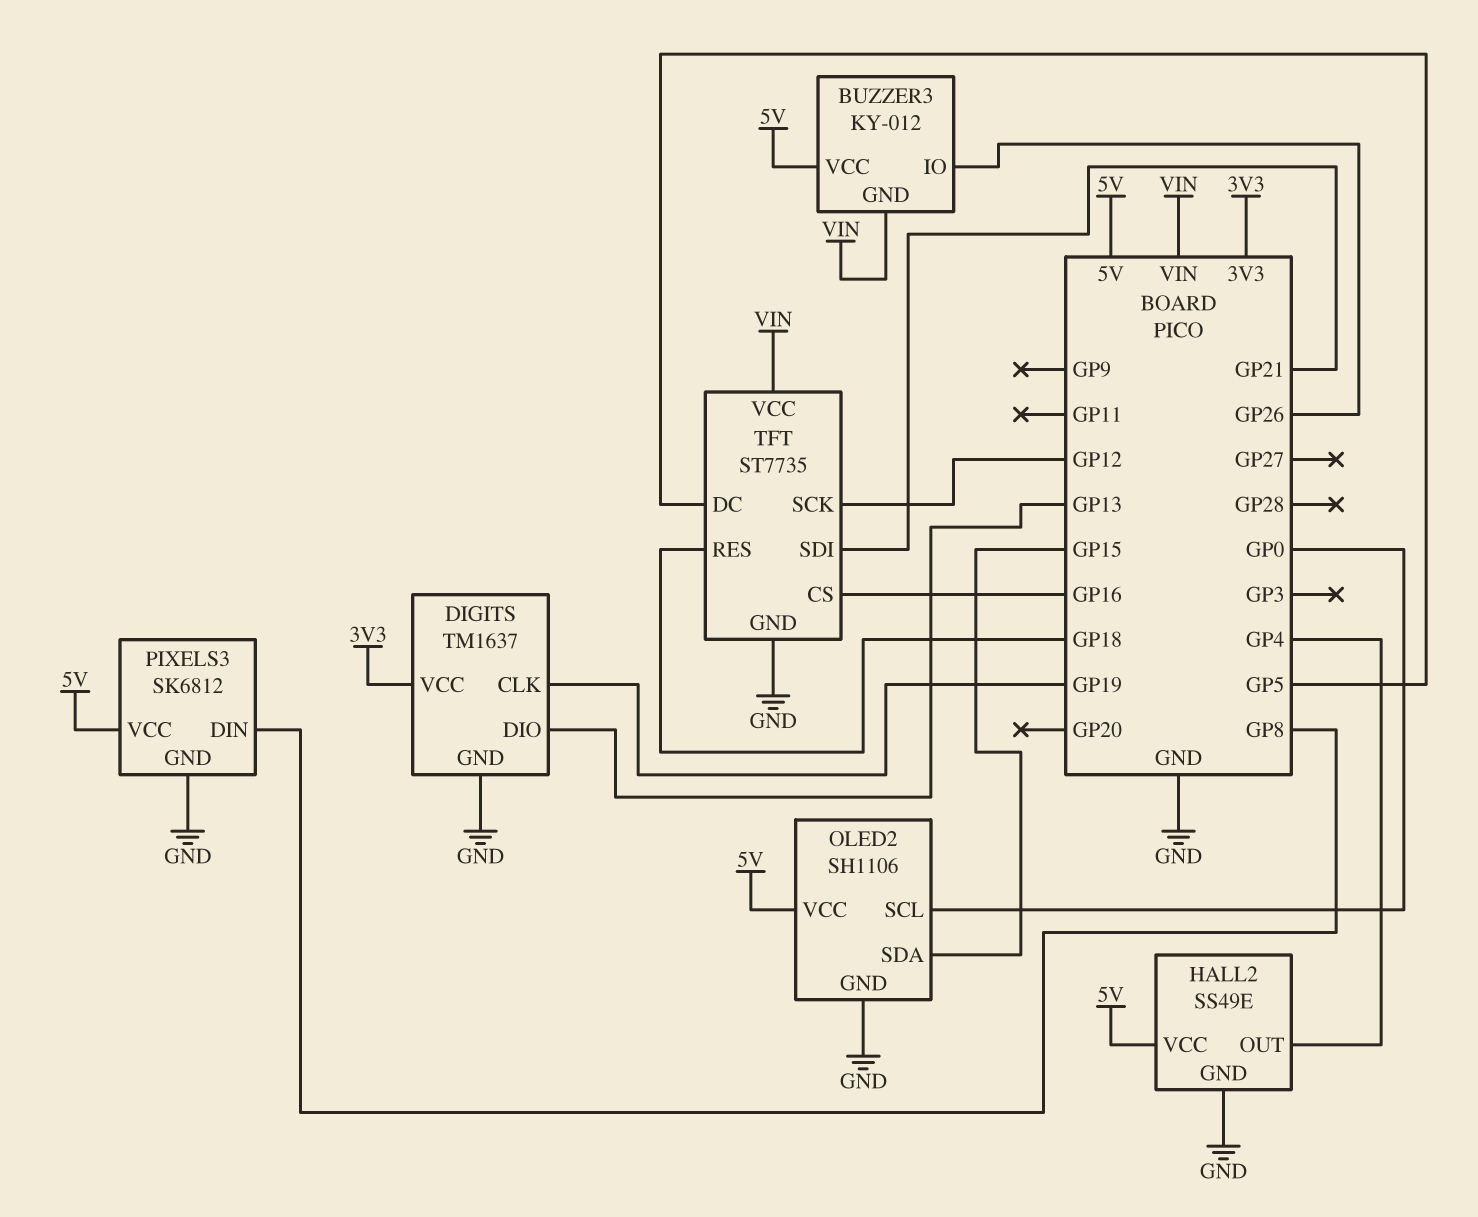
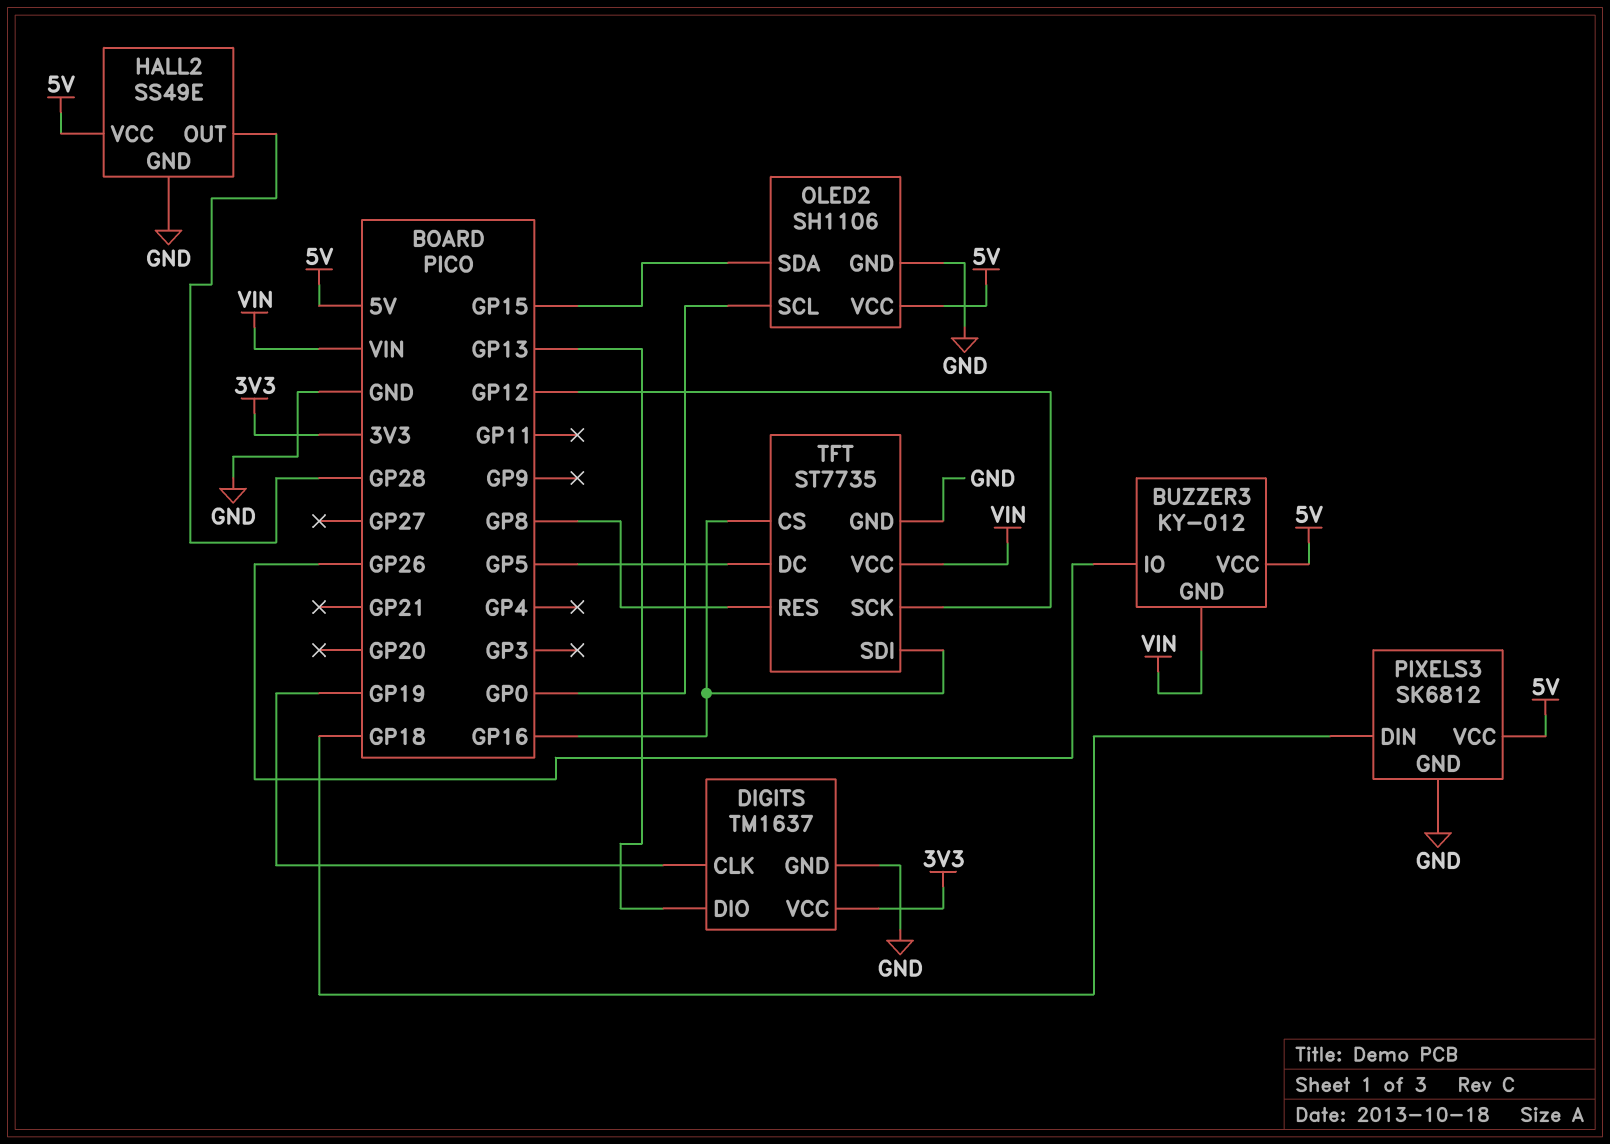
HALL2 pin OUT: GP4 -> GP28
PIXELS3 pin DIN: GP8 -> GP18
TFT pin RES: GP18 -> GP8
TFT pin SDI: GP21 -> GP16

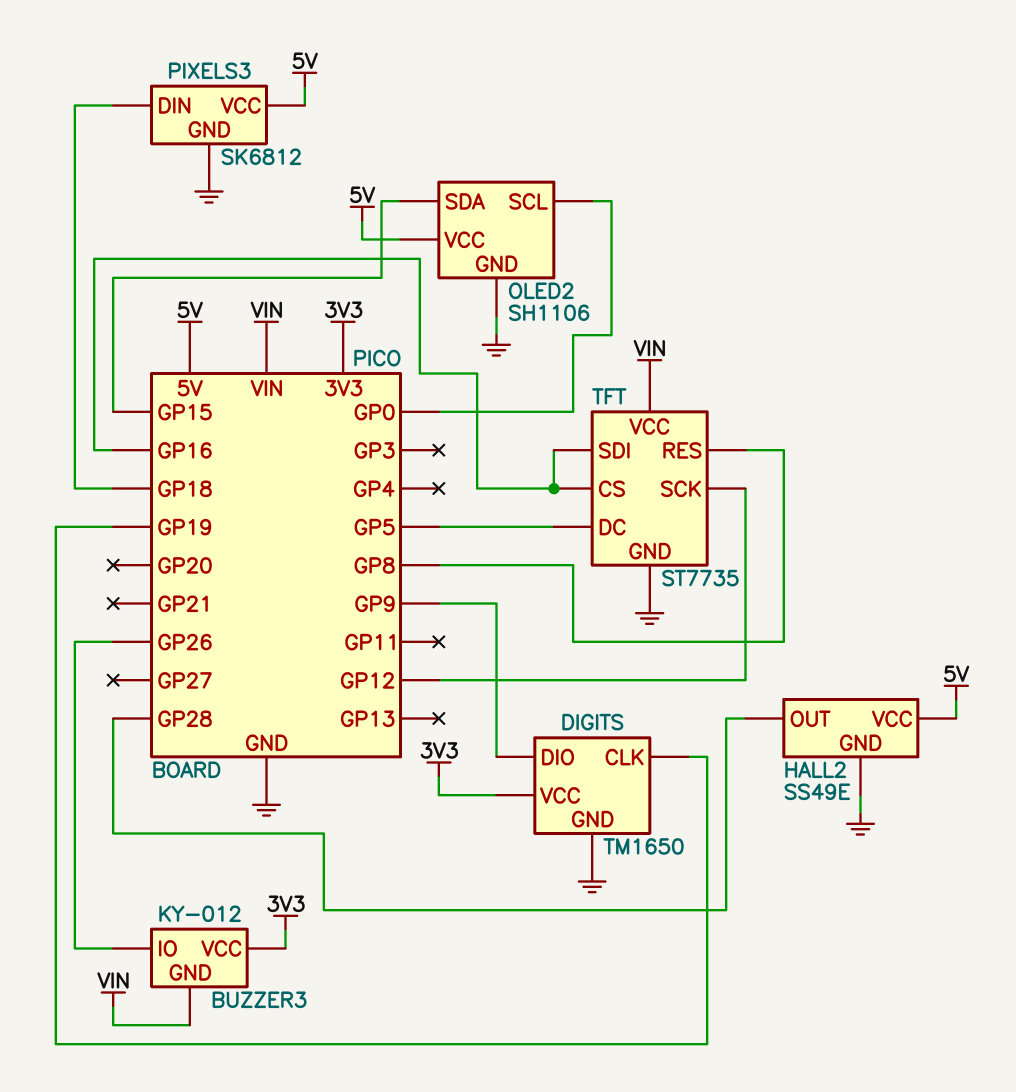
BUZZER3 pin VCC: 5V -> 3V3
DIGITS: TM1637 -> TM1650
DIGITS pin DIO: GP13 -> GP9

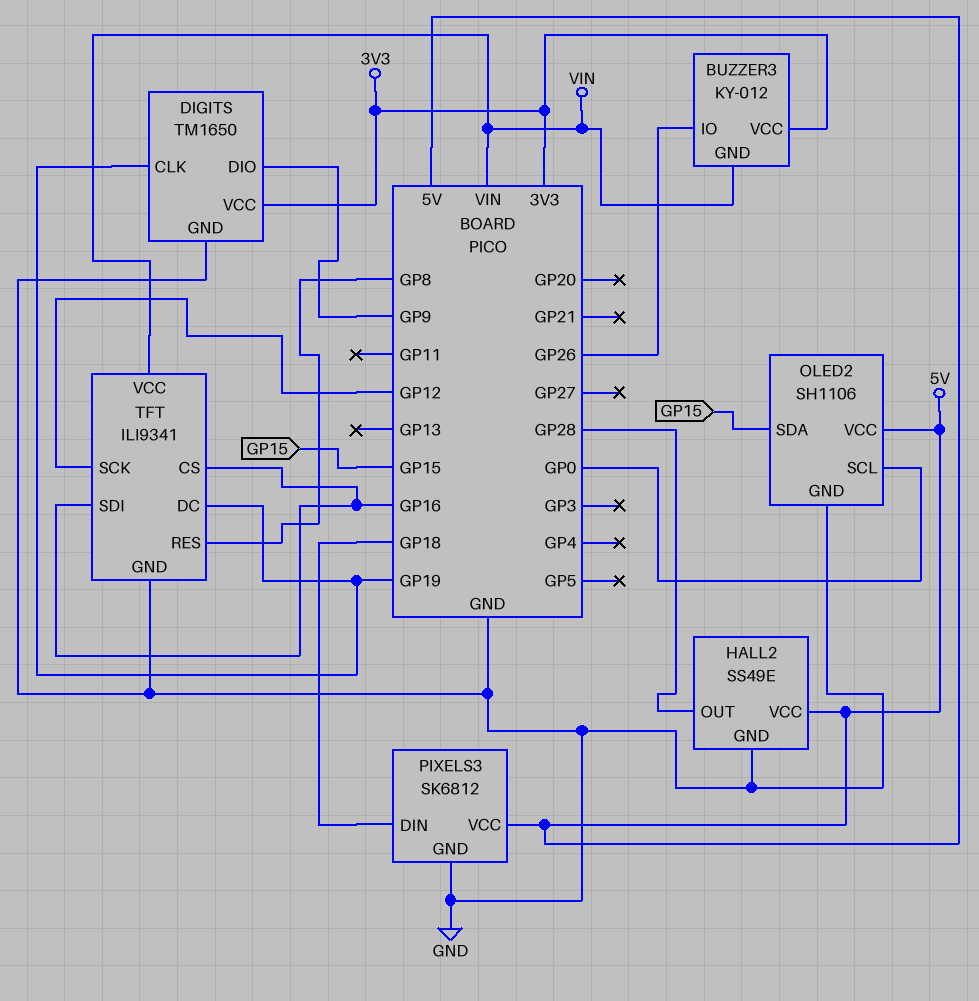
TFT: ST7735 -> ILI9341
TFT pin DC: GP5 -> GP19

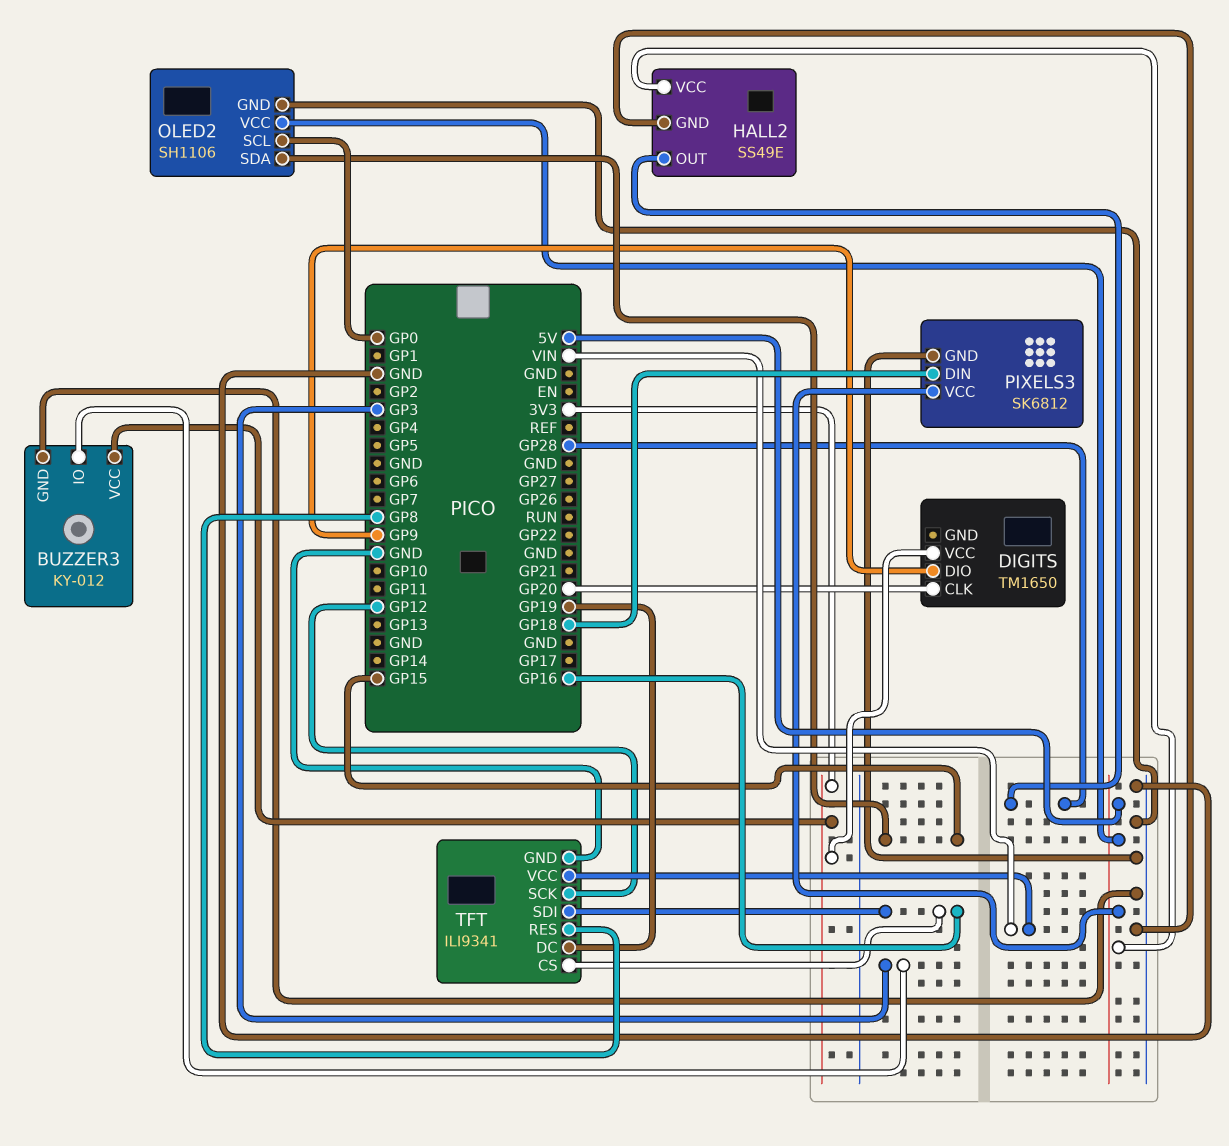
BUZZER3 pin GND: VIN -> GND
BUZZER3 pin IO: GP26 -> GP3
DIGITS pin CLK: GP19 -> GP20
DIGITS pin GND: GND -> none

